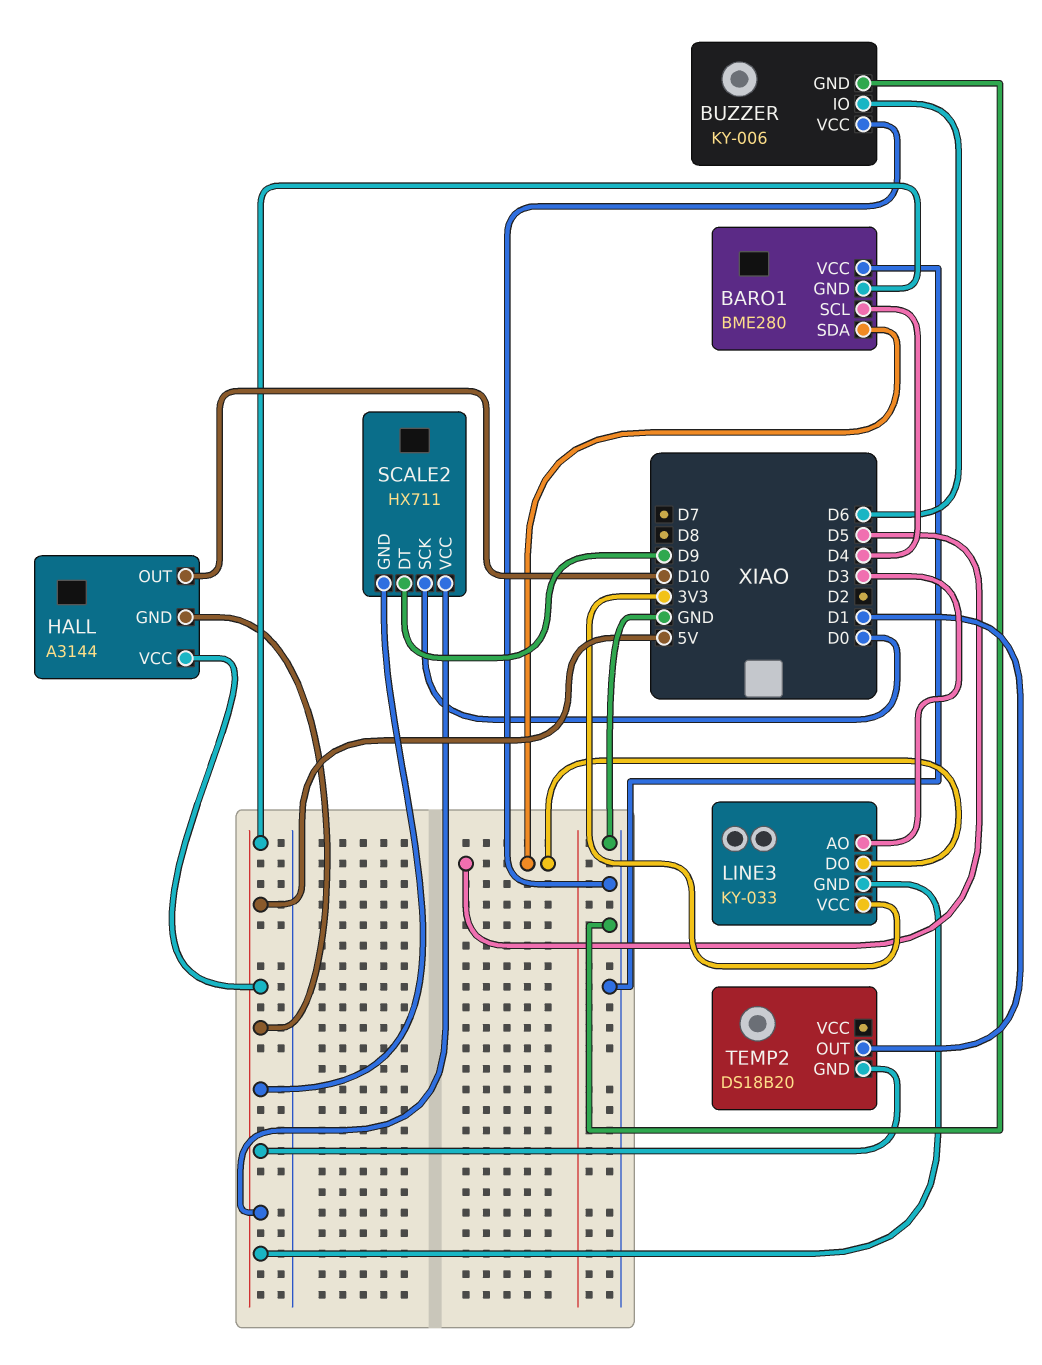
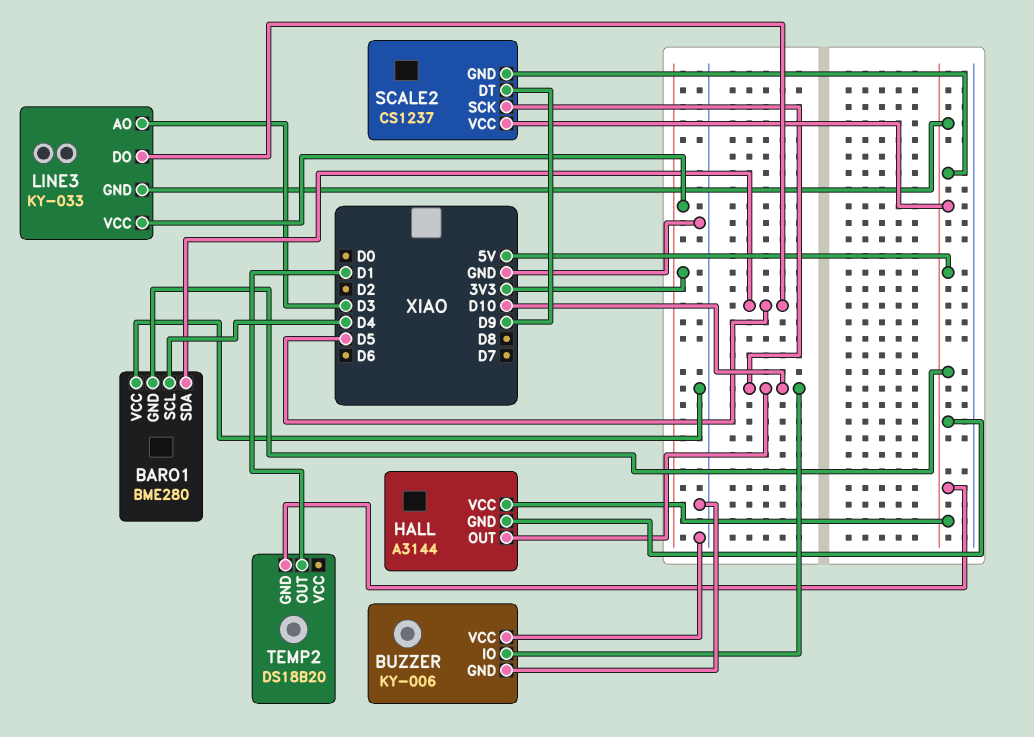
BUZZER pin IO: D6 -> D10
SCALE2: HX711 -> CS1237
SCALE2 pin SCK: D0 -> D10

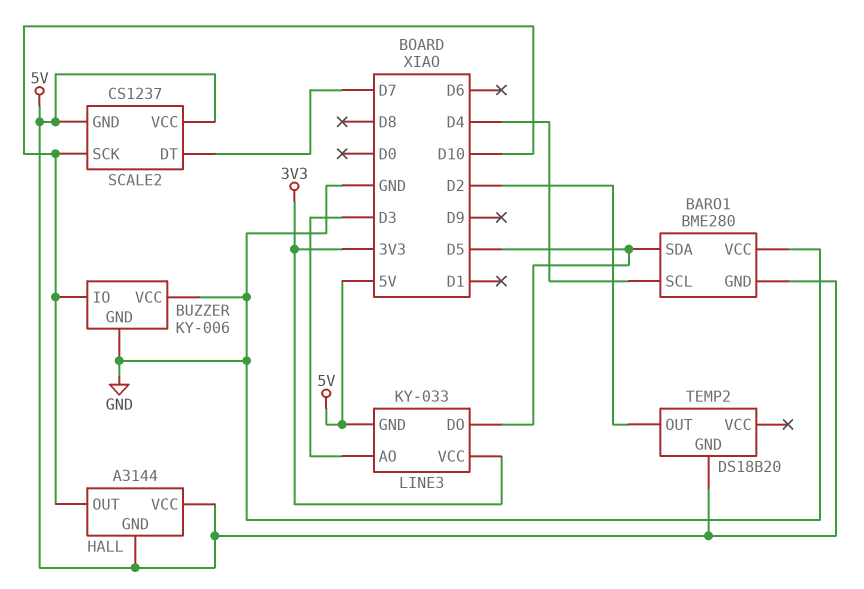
SCALE2 pin DT: D9 -> D7
TEMP2 pin OUT: D1 -> D2

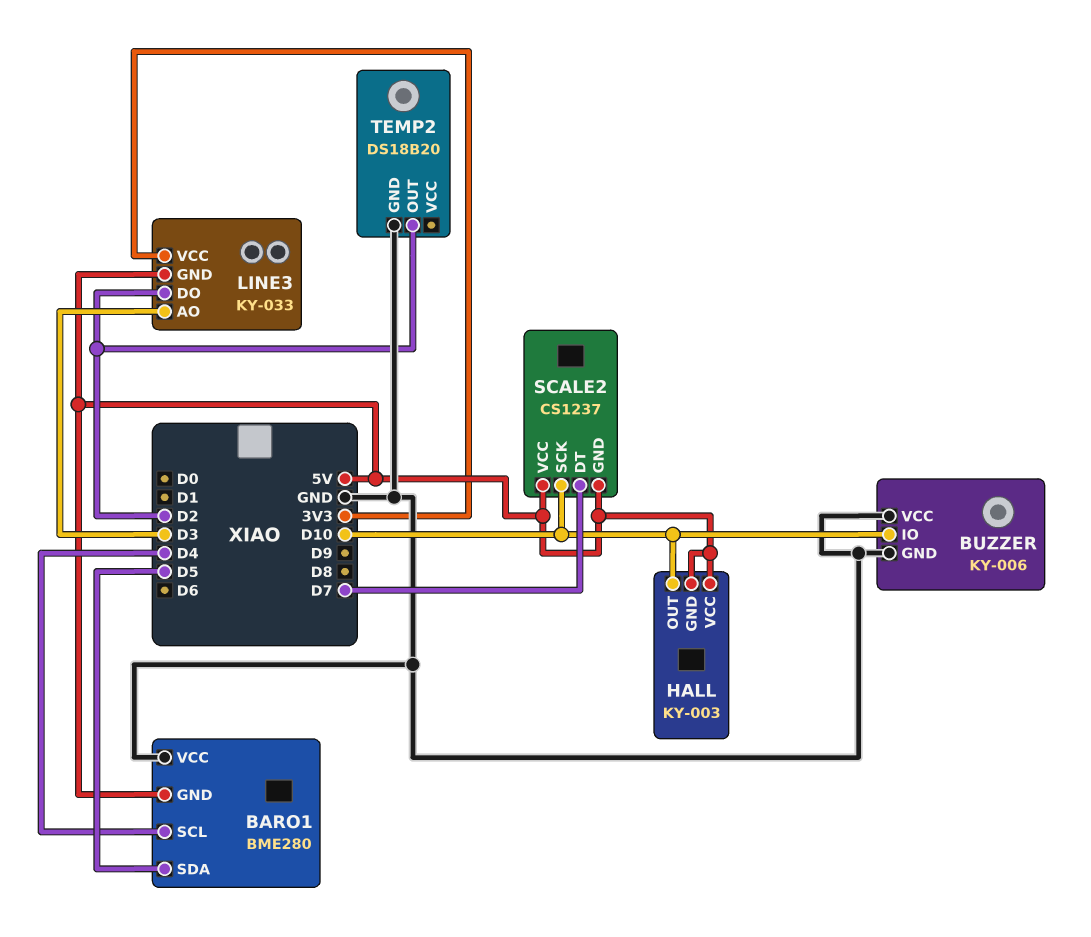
HALL: A3144 -> KY-003
LINE3 pin DO: D5 -> D2
TEMP2 pin GND: 5V -> GND

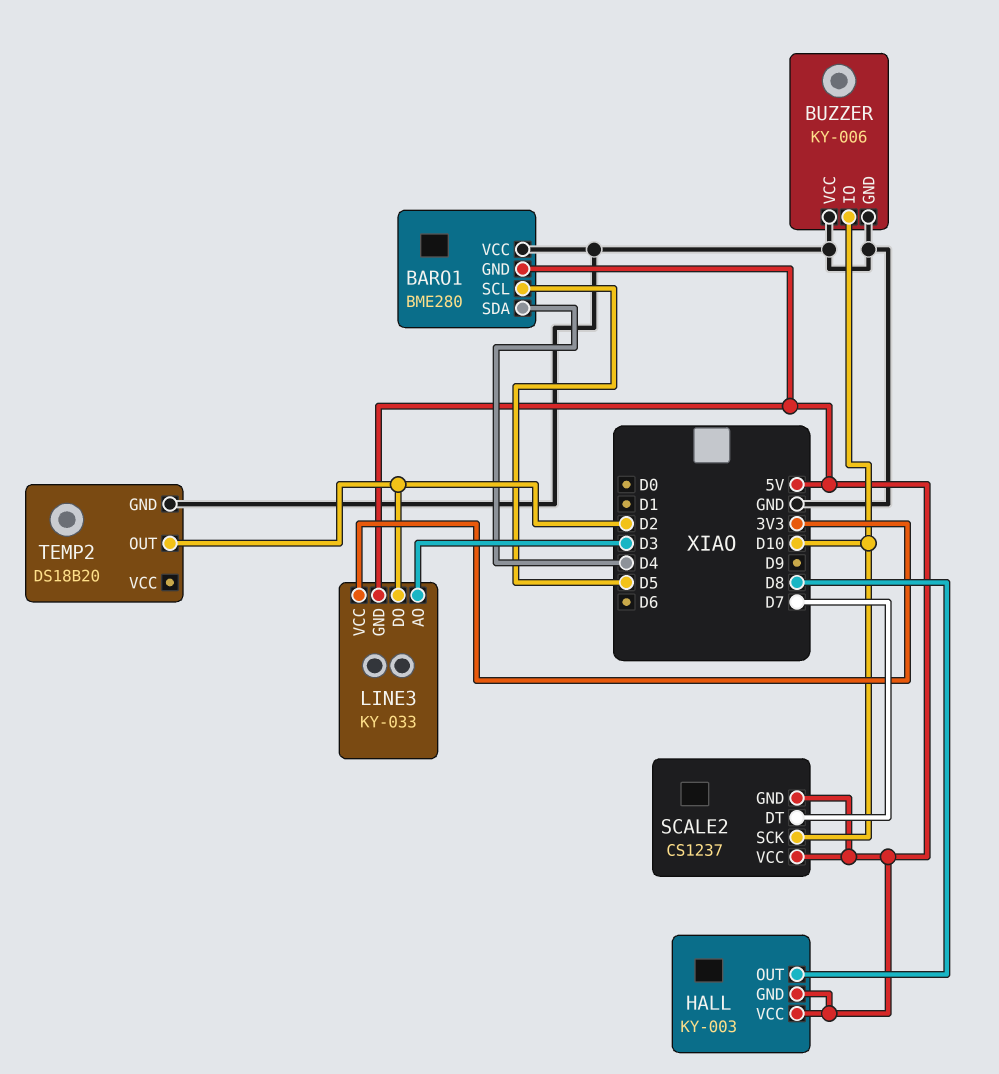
BARO1 pin SCL: D4 -> D5
BARO1 pin SDA: D5 -> D4
HALL pin OUT: D10 -> D8

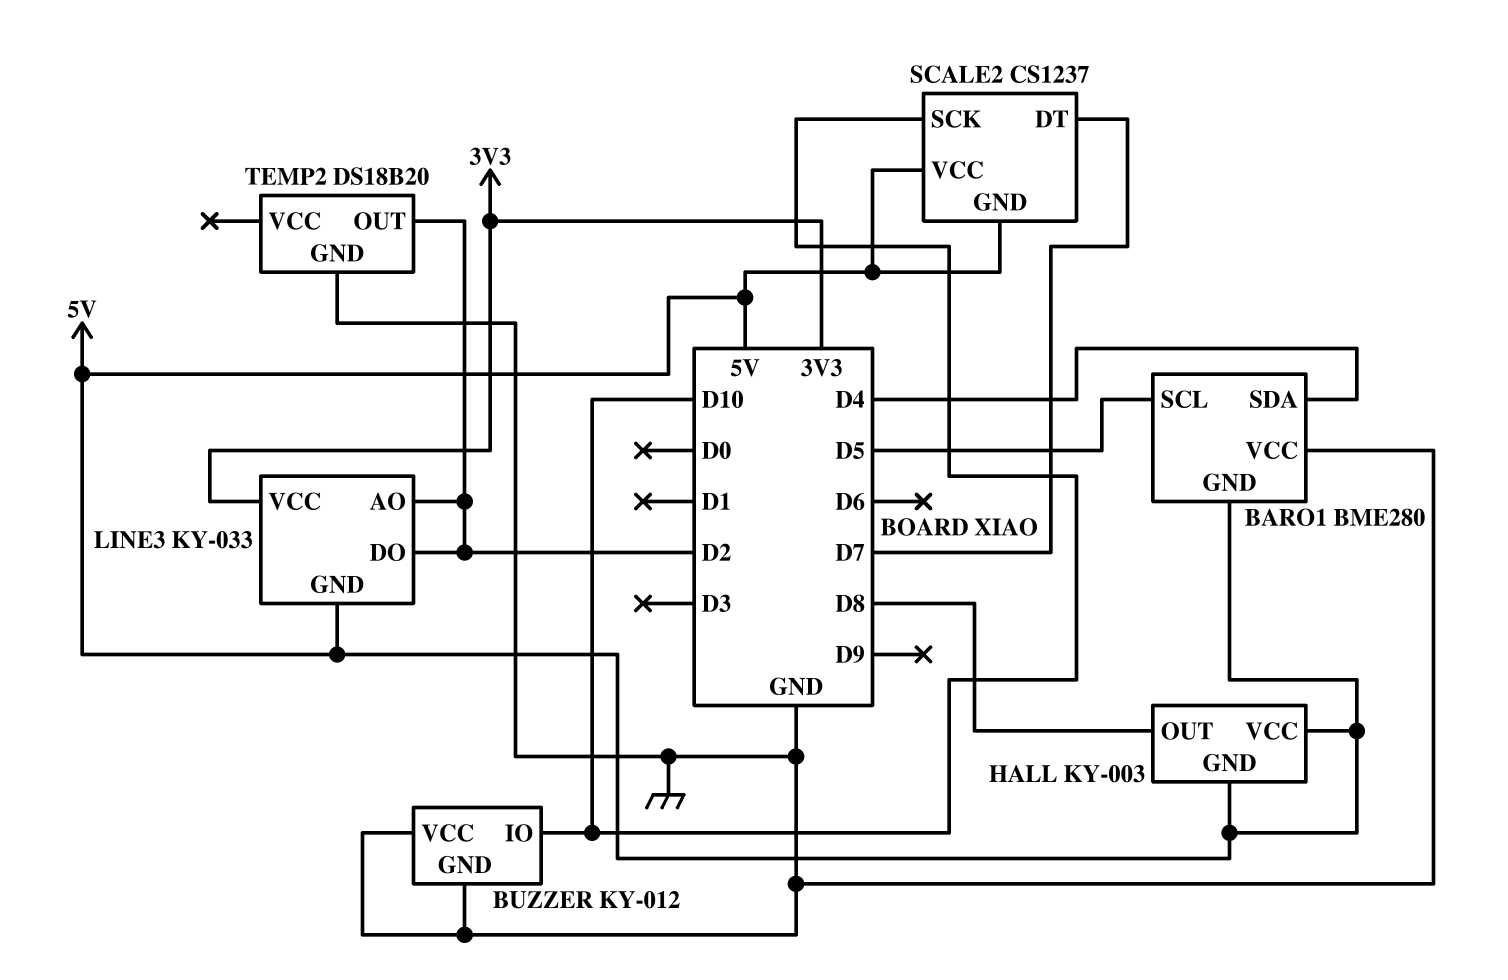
BUZZER: KY-006 -> KY-012
LINE3 pin AO: D3 -> D2

